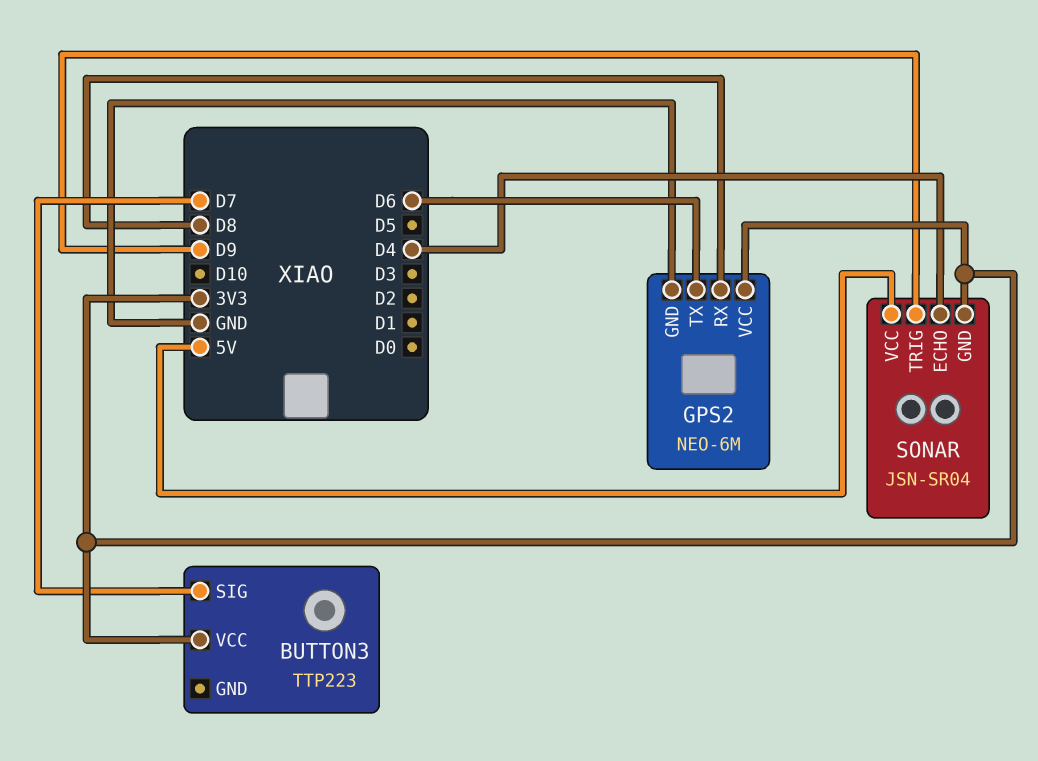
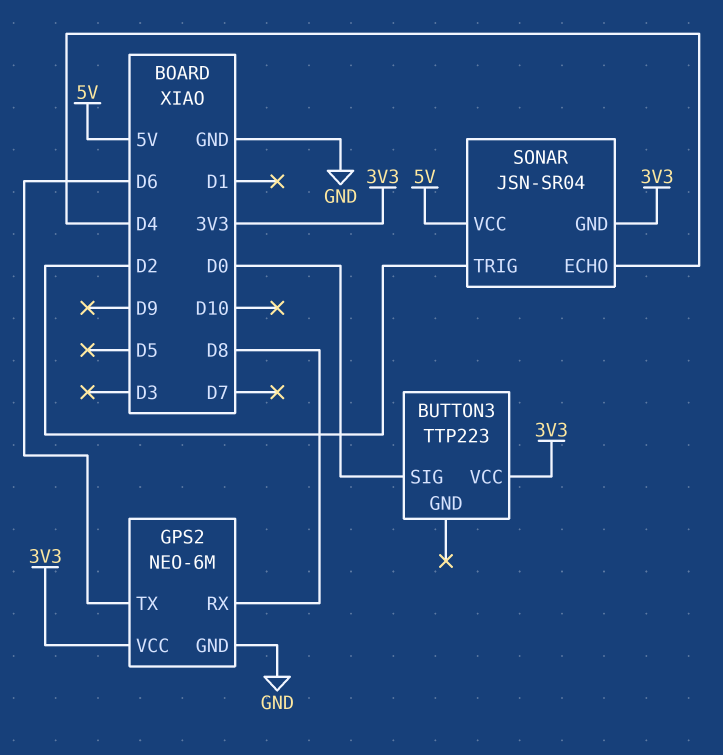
BUTTON3 pin SIG: D7 -> D0
SONAR pin TRIG: D9 -> D2

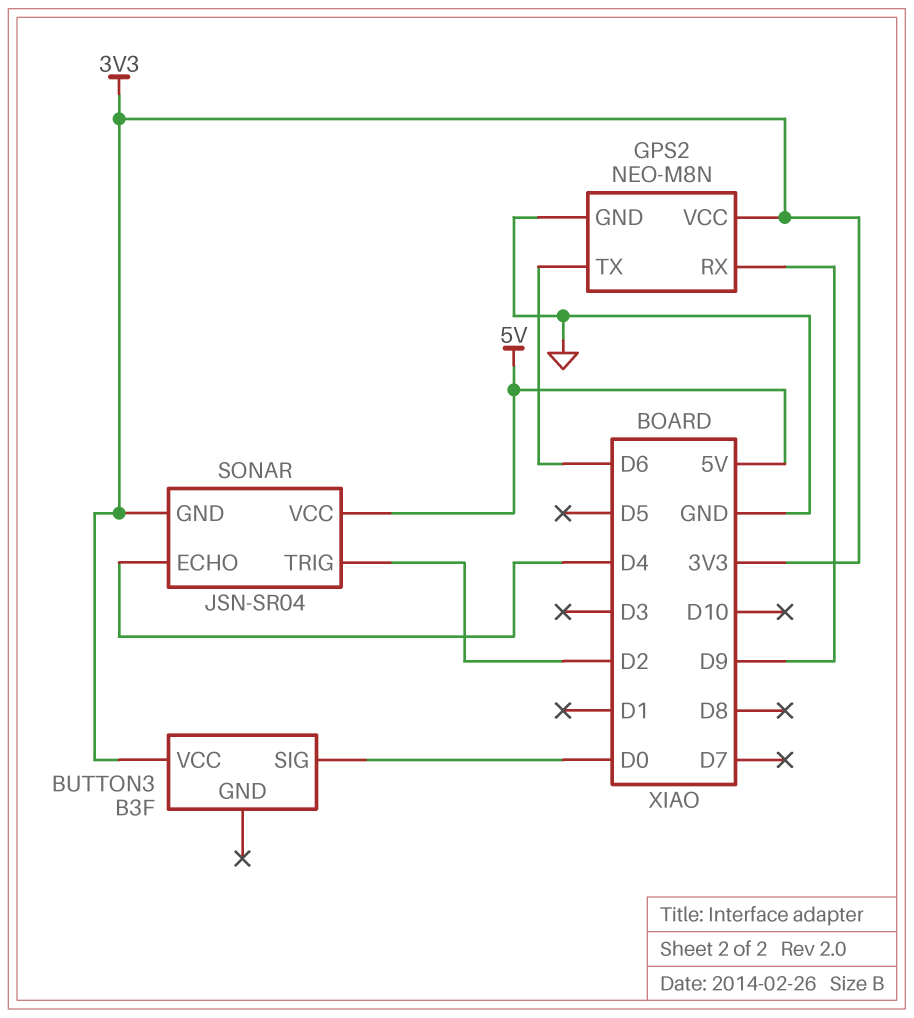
BUTTON3: TTP223 -> B3F
GPS2: NEO-6M -> NEO-M8N
GPS2 pin RX: D8 -> D9

